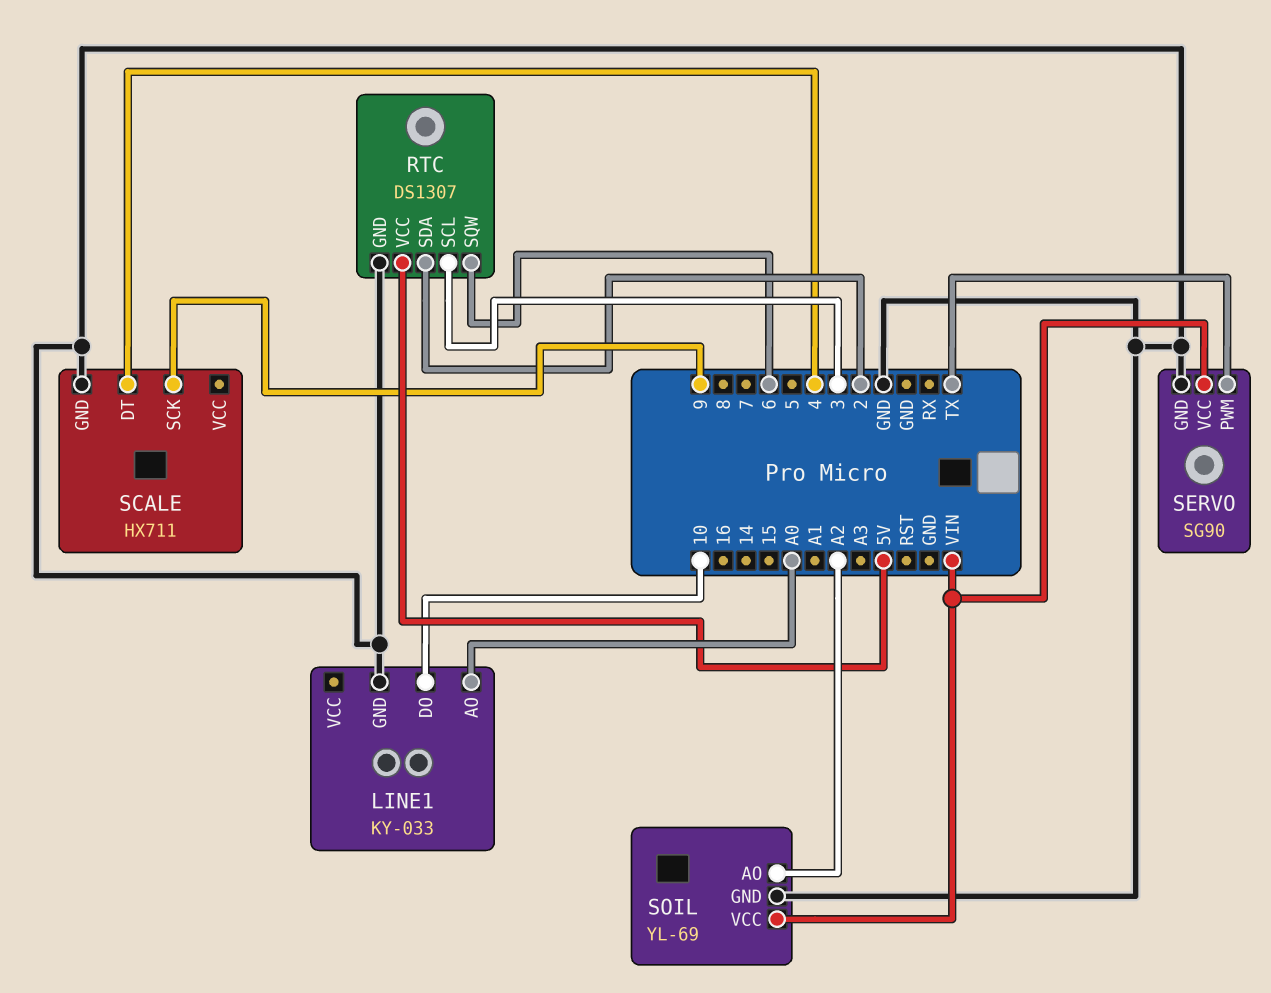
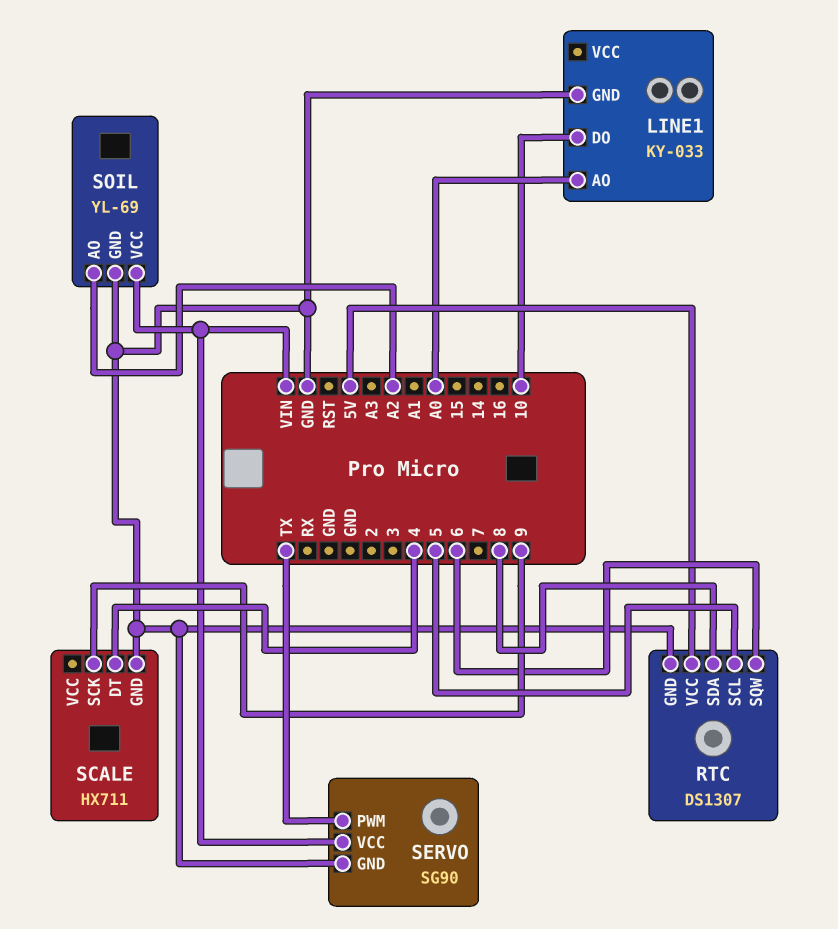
RTC pin SCL: 3 -> 5
RTC pin SDA: 2 -> 8

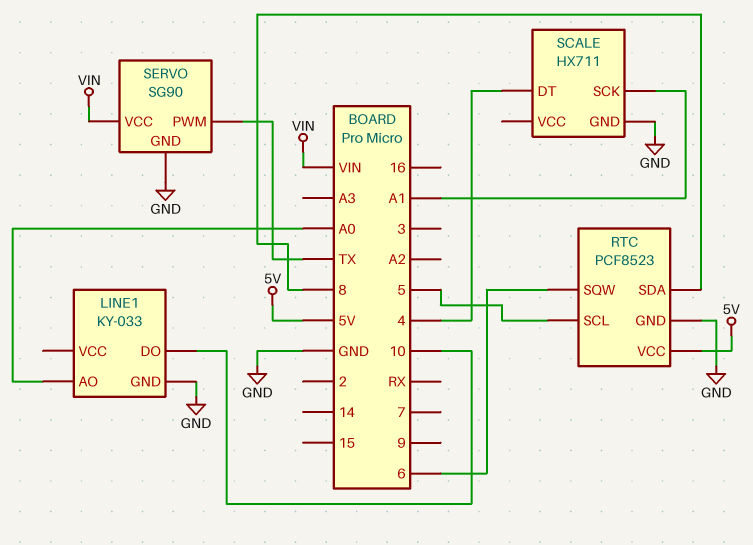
RTC: DS1307 -> PCF8523
SCALE pin SCK: 9 -> A1
SOIL: YL-69 -> none
SOIL pin AO: A2 -> none
SOIL pin GND: GND -> none
SOIL pin VCC: VIN -> none

